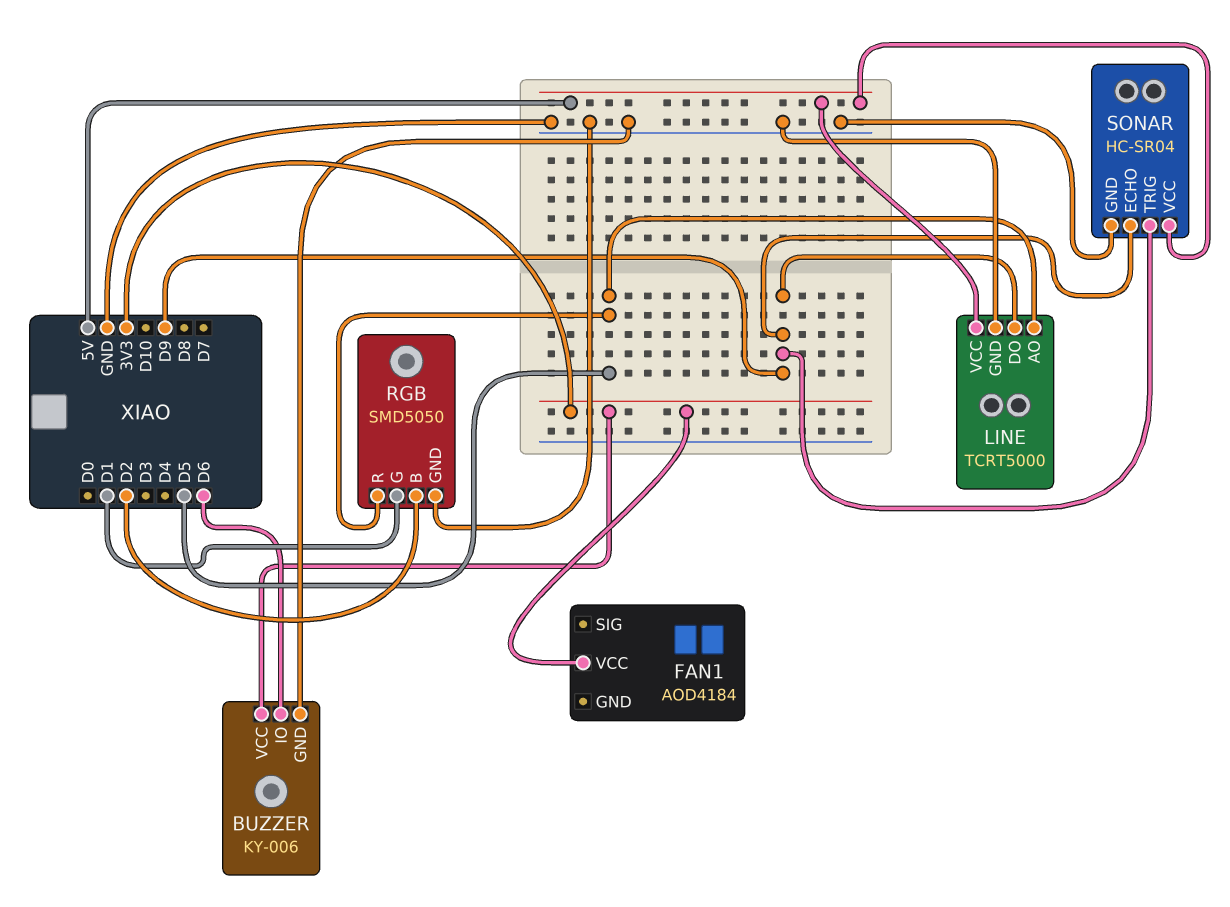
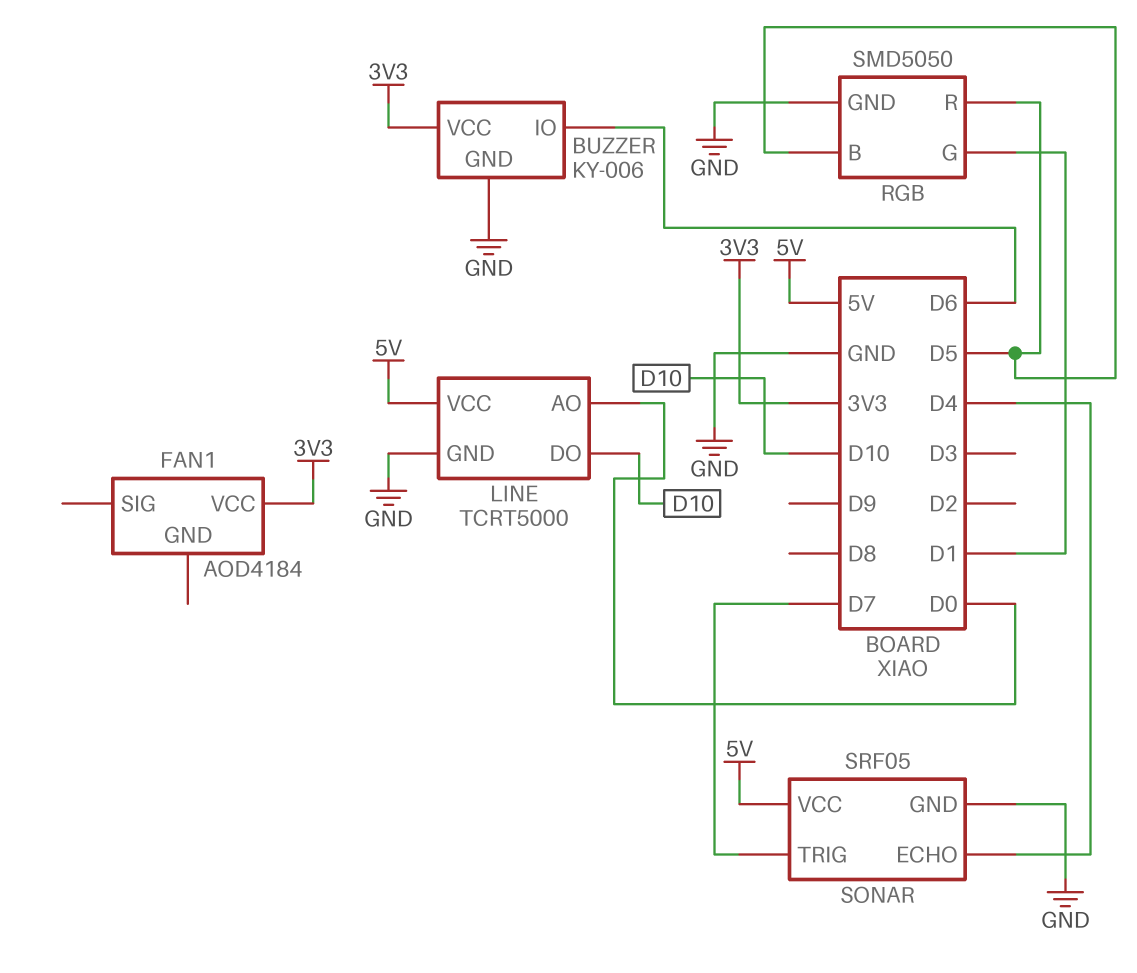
LINE pin AO: D5 -> D0
LINE pin DO: D9 -> D10
RGB pin B: D2 -> D5
SONAR: HC-SR04 -> SRF05
SONAR pin ECHO: D9 -> D4
SONAR pin TRIG: D9 -> D7

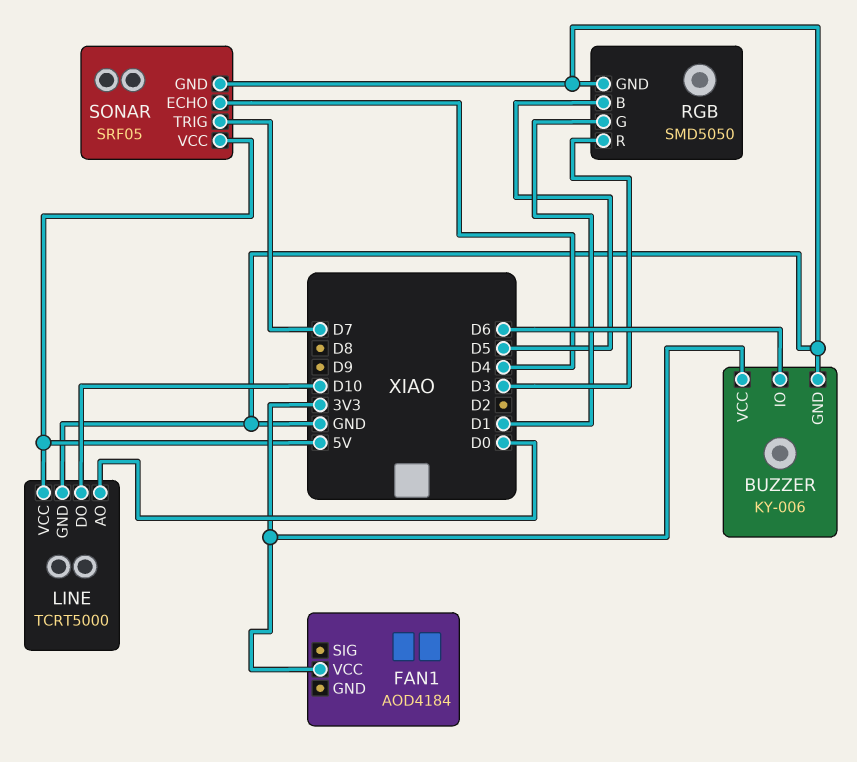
RGB pin R: D5 -> D3

